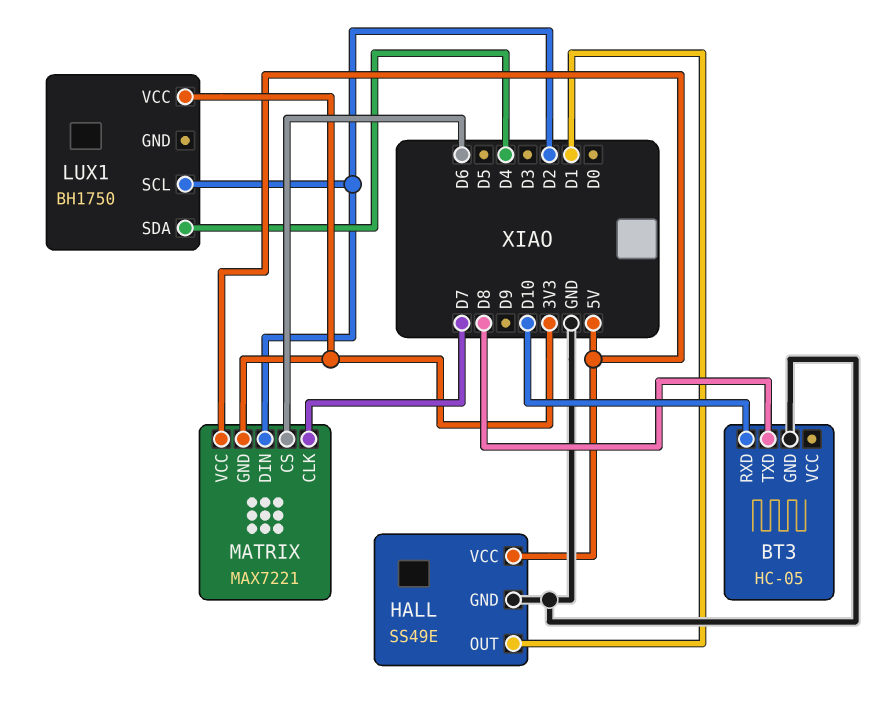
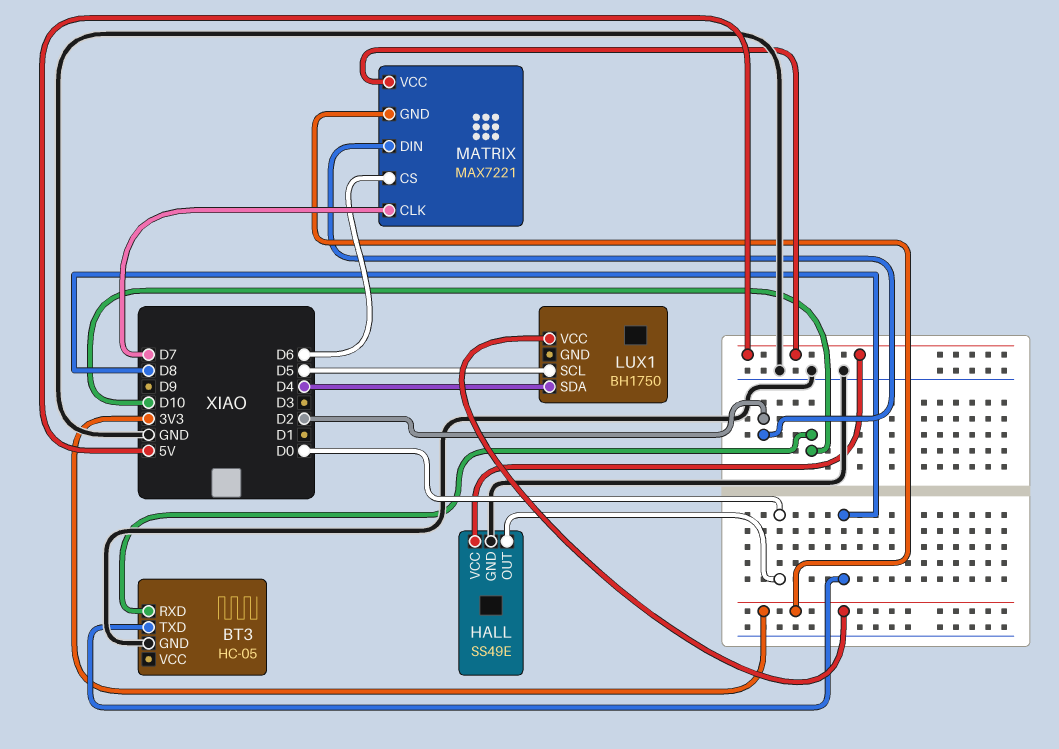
HALL pin OUT: D1 -> D0
LUX1 pin SCL: D2 -> D5

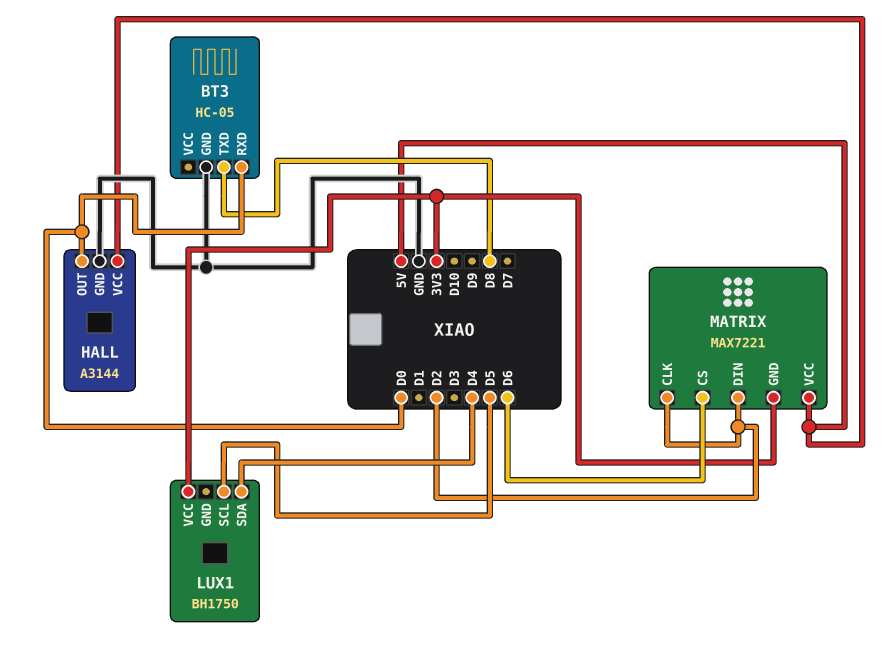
BT3 pin RXD: D10 -> D0
HALL: SS49E -> A3144
MATRIX pin CLK: D7 -> D2

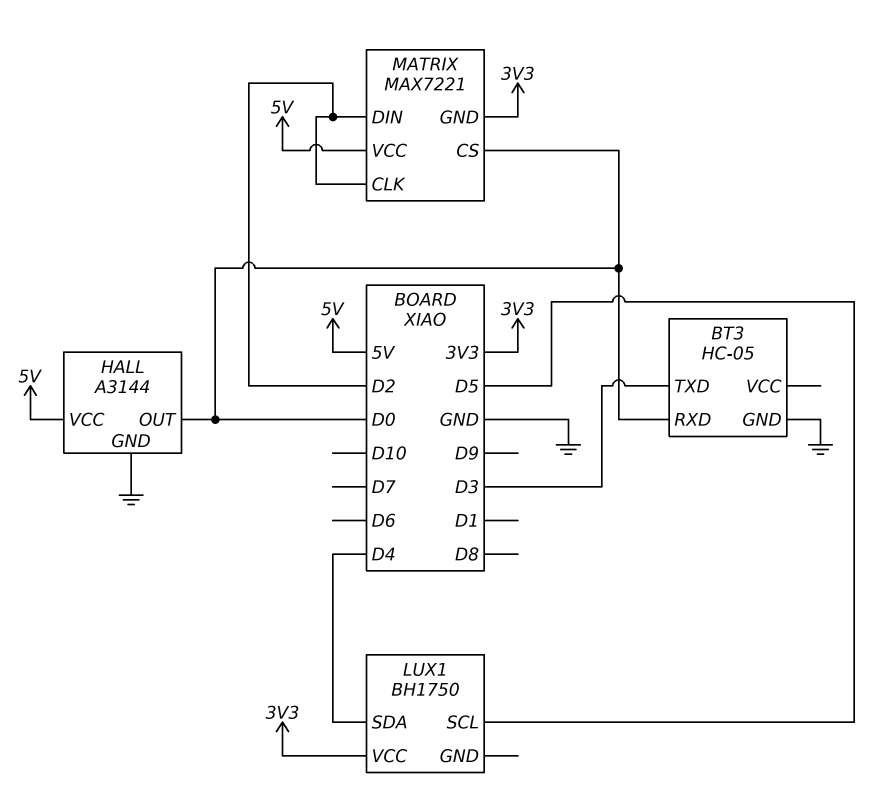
BT3 pin TXD: D8 -> D3
MATRIX pin CS: D6 -> D0

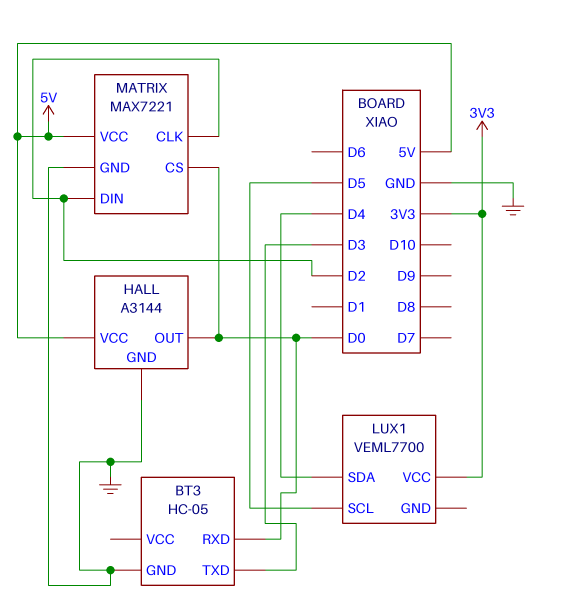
LUX1: BH1750 -> VEML7700
MATRIX pin GND: 3V3 -> GND

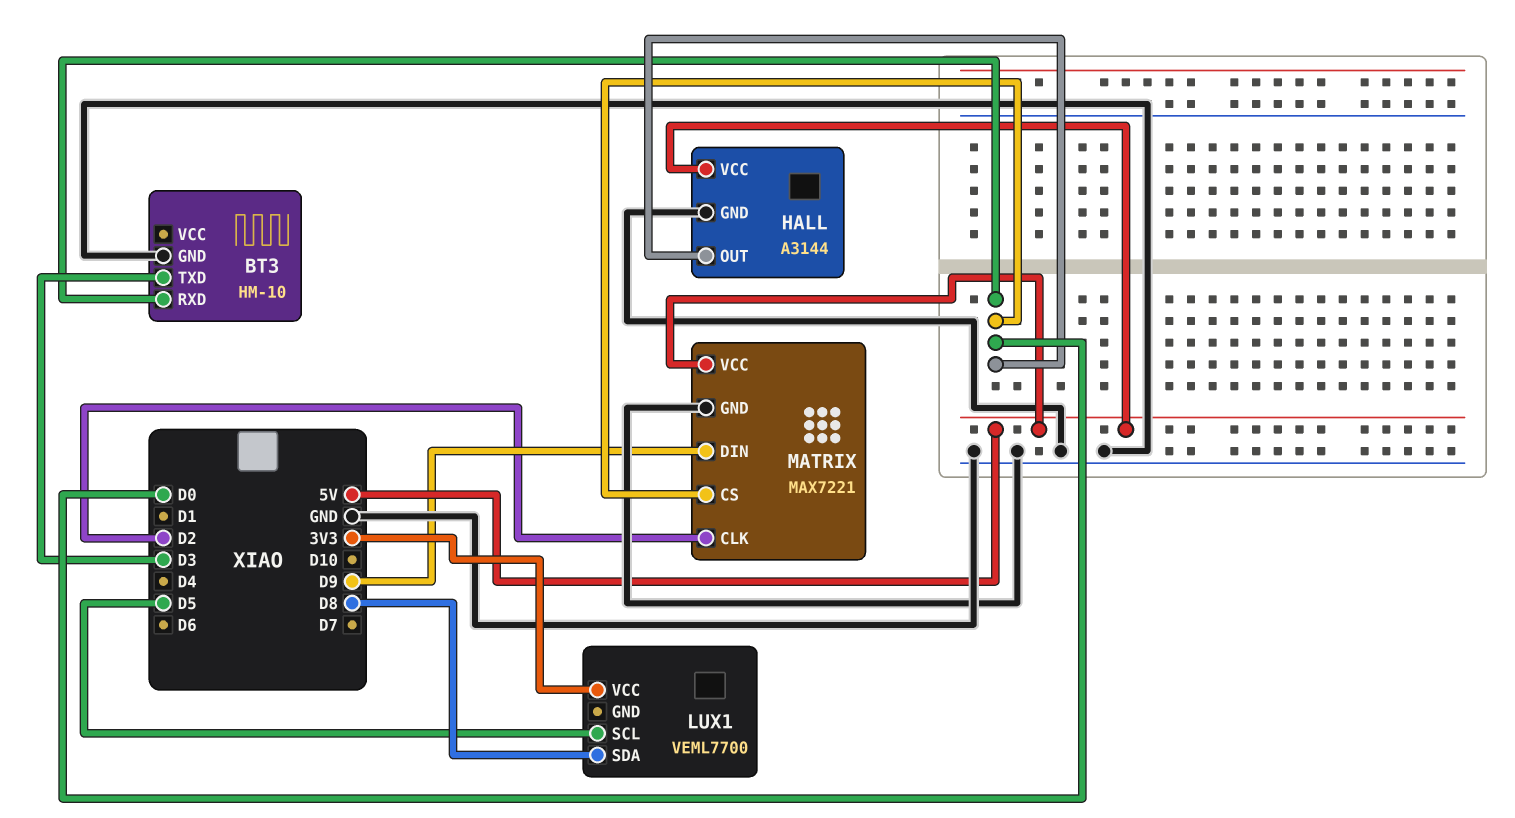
BT3: HC-05 -> HM-10
LUX1 pin SDA: D4 -> D8
MATRIX pin DIN: D2 -> D9

